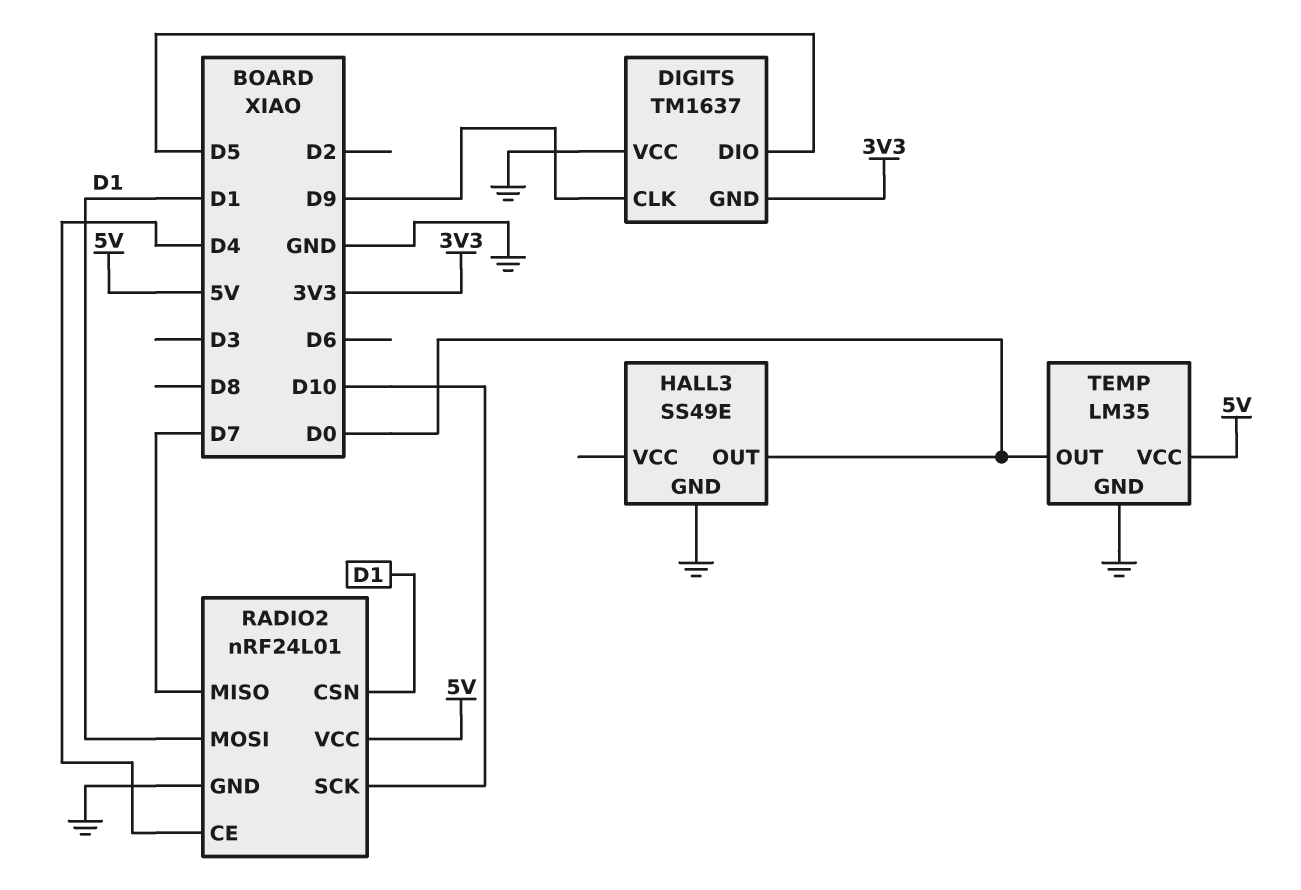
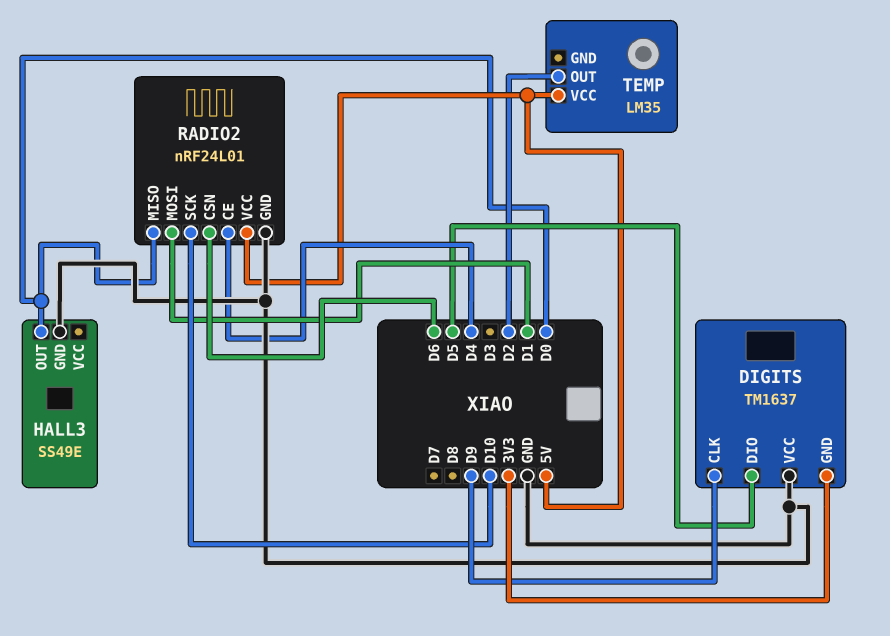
RADIO2 pin CSN: D1 -> D6
RADIO2 pin MISO: D7 -> D0
TEMP pin GND: GND -> none
TEMP pin OUT: D0 -> D2

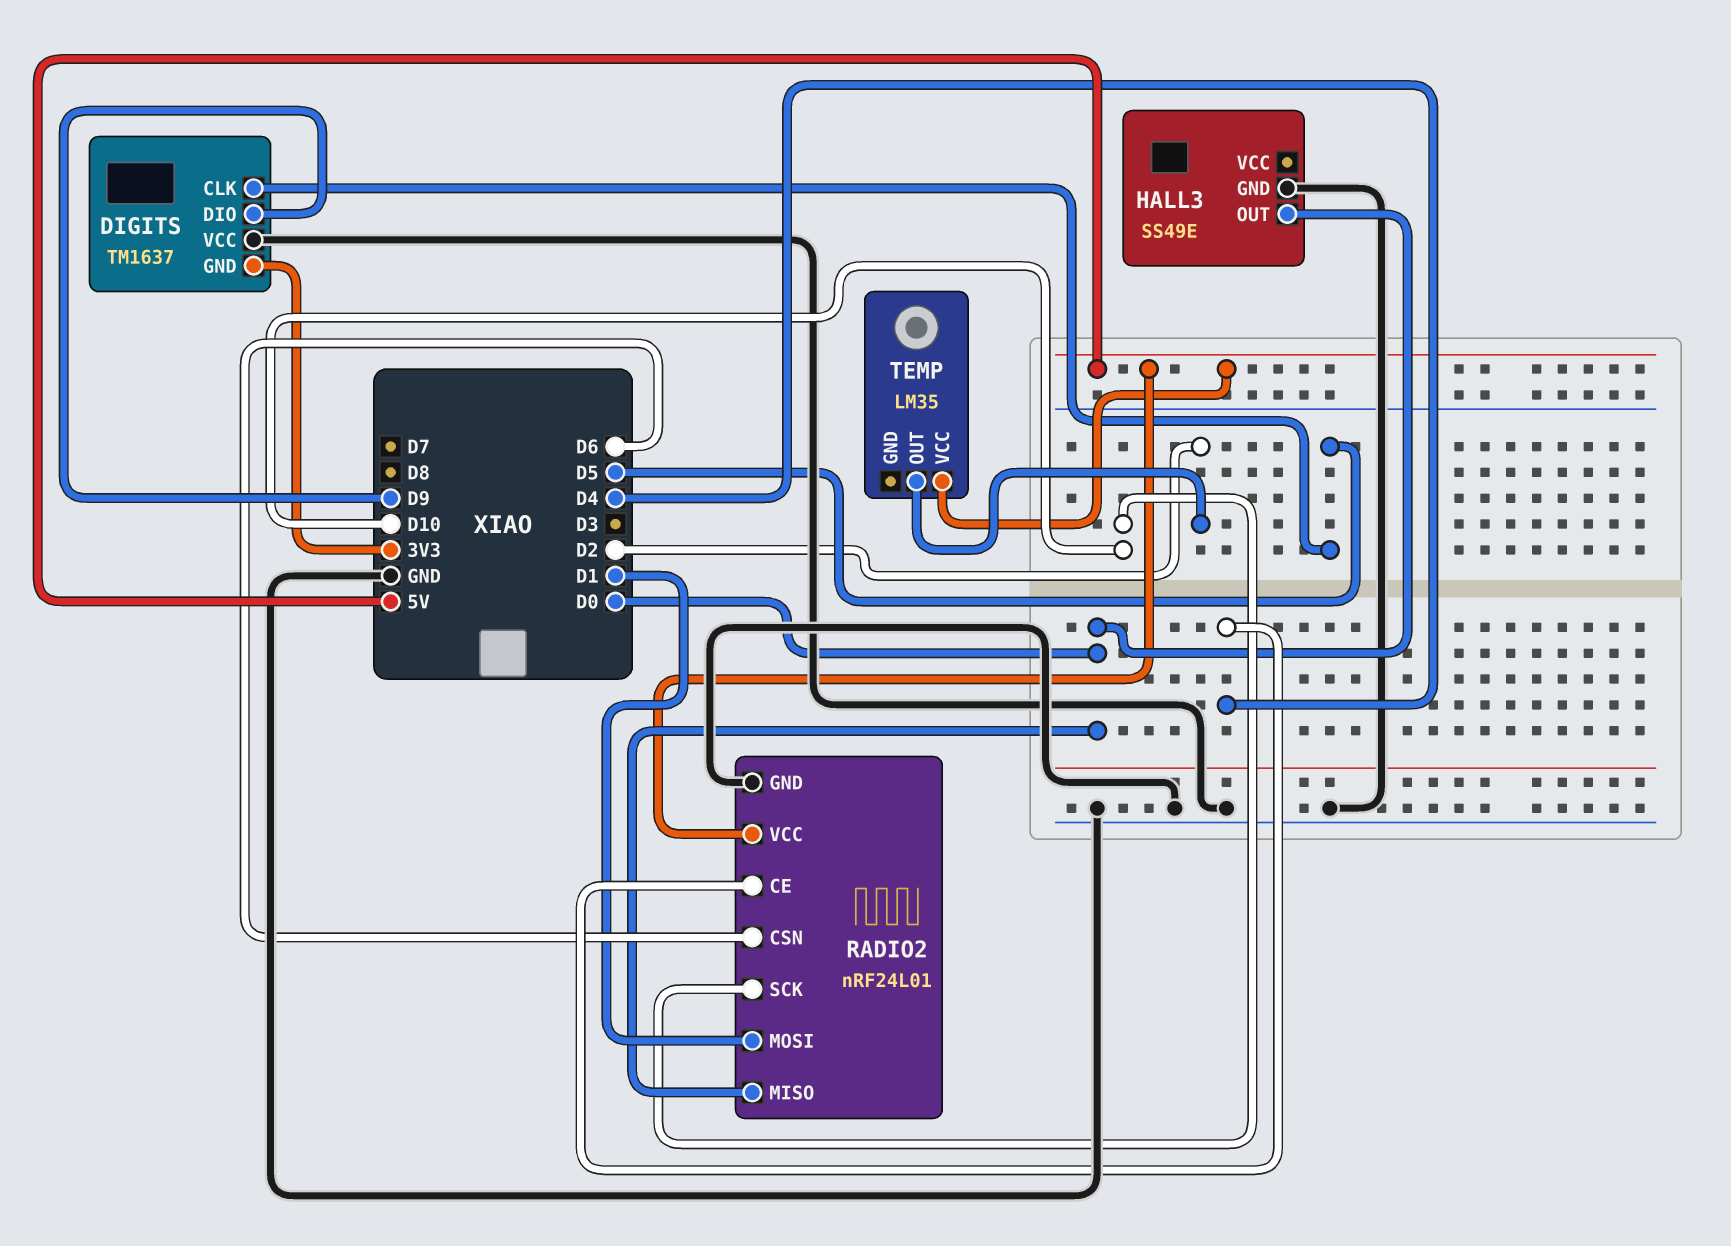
DIGITS pin CLK: D9 -> D5
DIGITS pin DIO: D5 -> D9

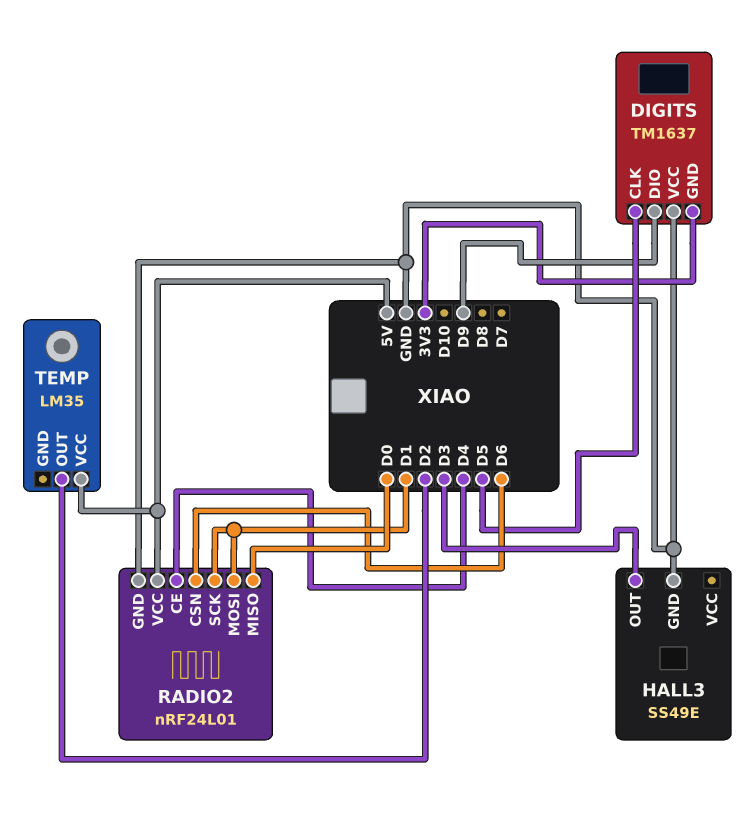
HALL3 pin OUT: D0 -> D3
RADIO2 pin SCK: D10 -> D1

